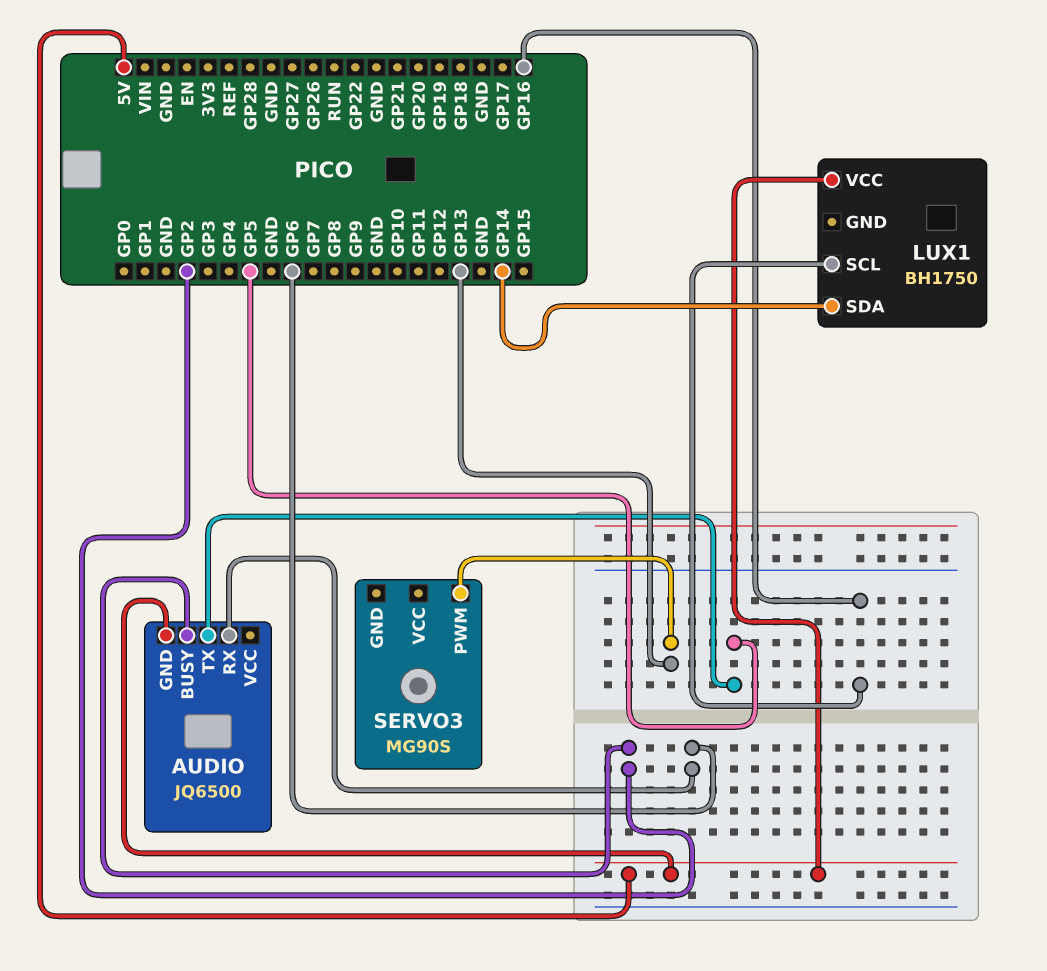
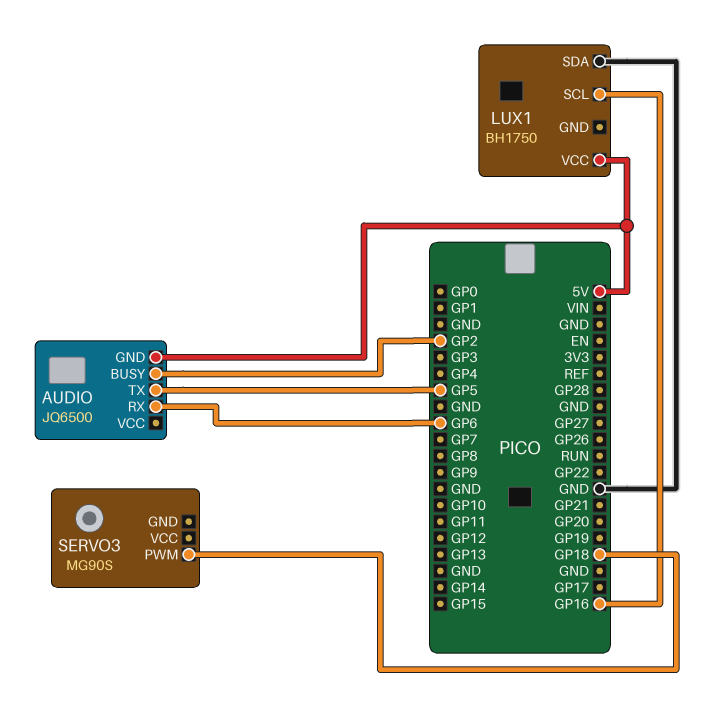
LUX1 pin SDA: GP14 -> GND
SERVO3 pin PWM: GP13 -> GP18

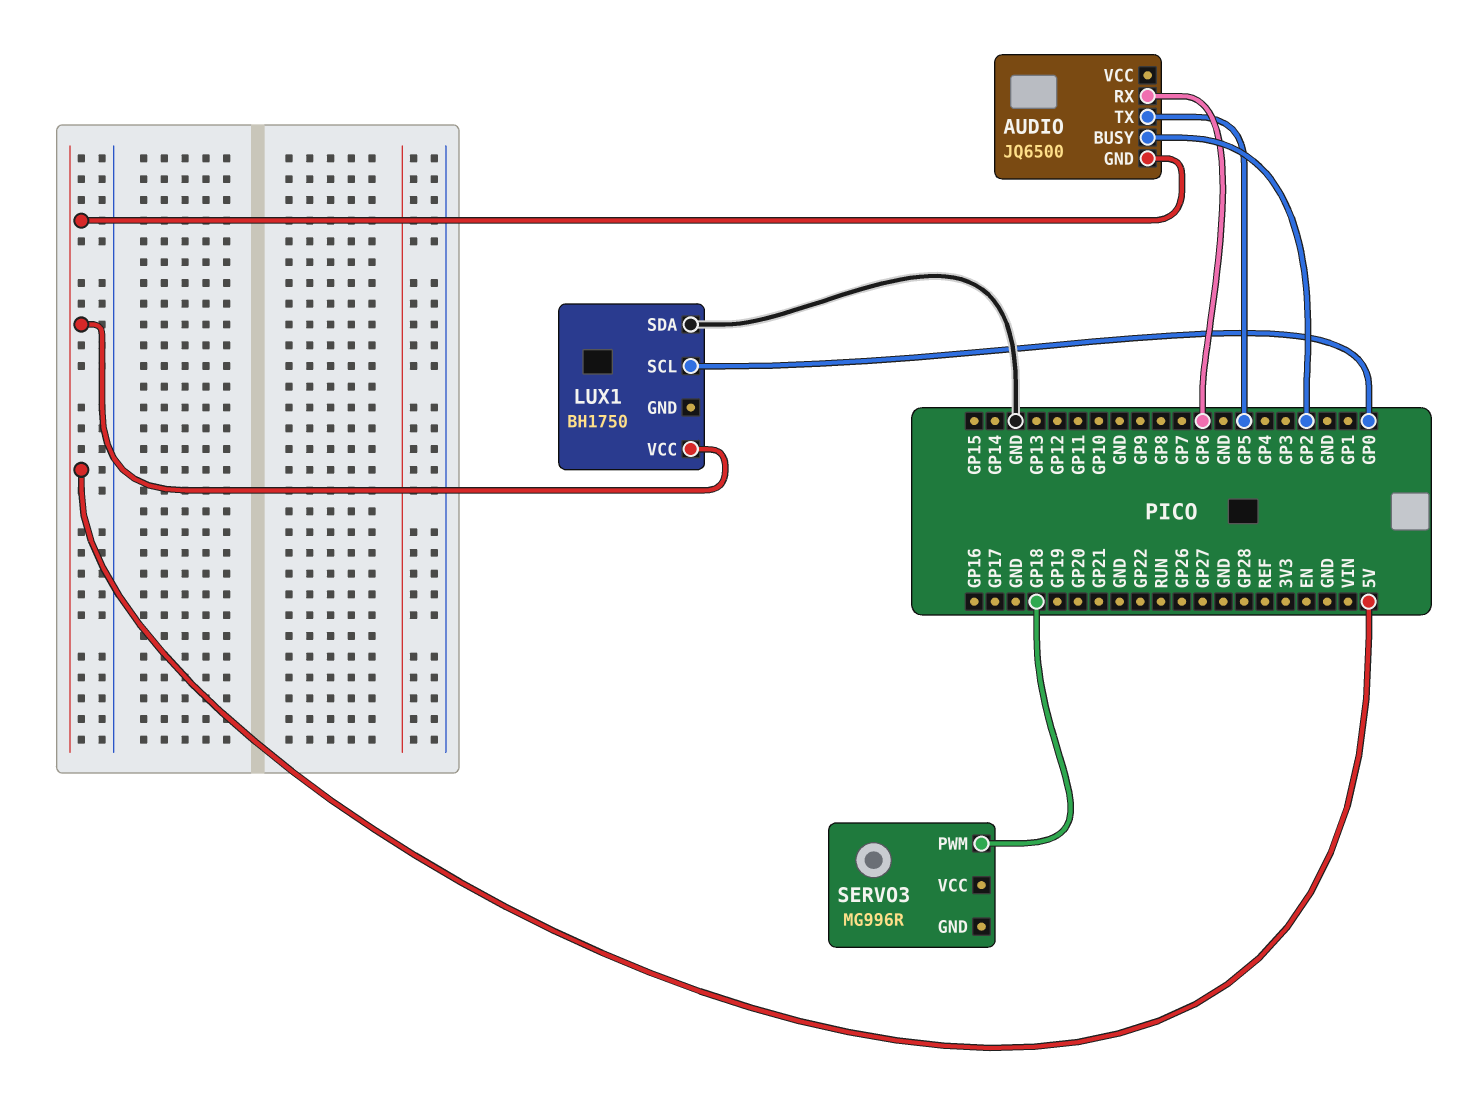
LUX1 pin SCL: GP16 -> GP0
SERVO3: MG90S -> MG996R

